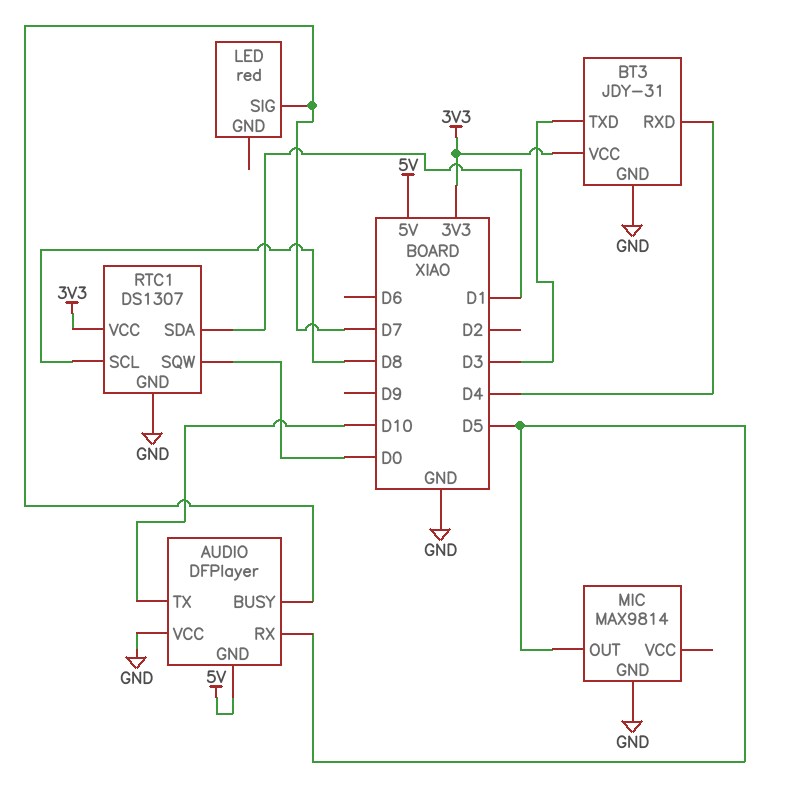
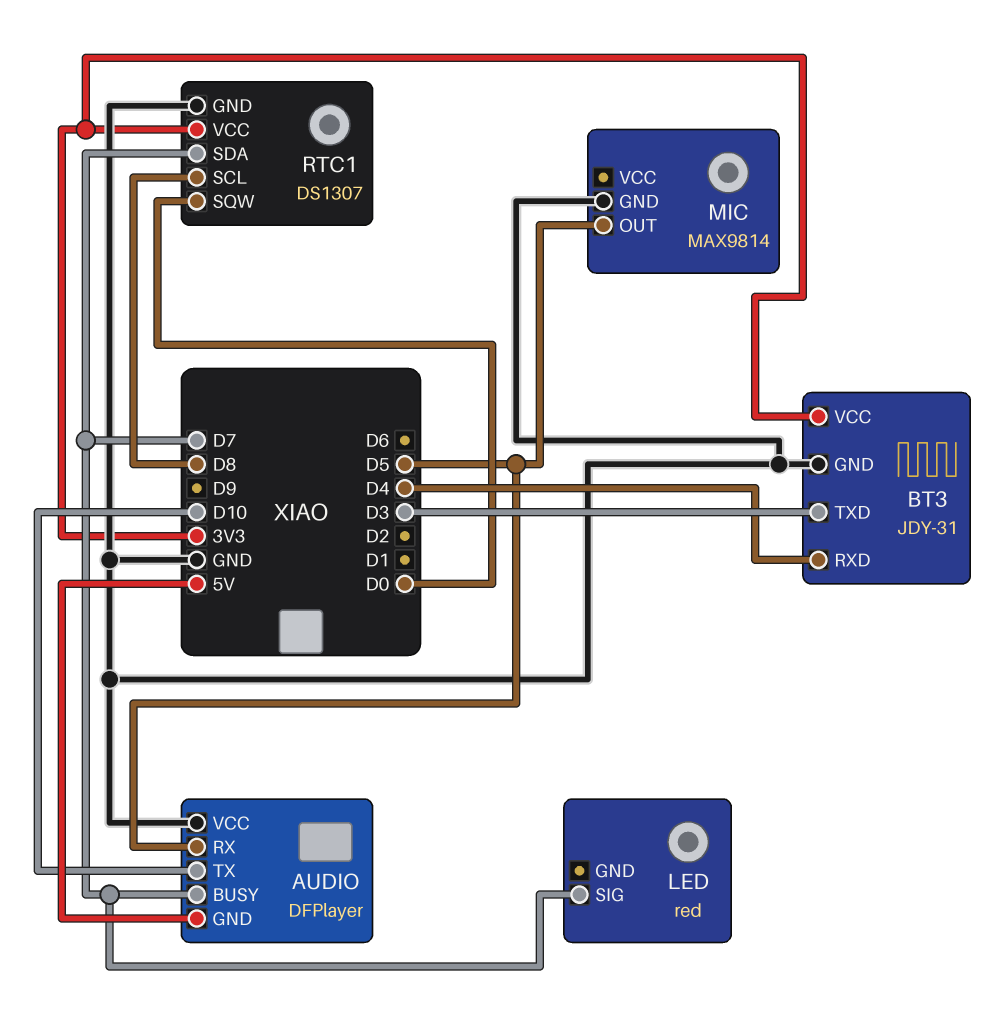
RTC1 pin SDA: D1 -> D7

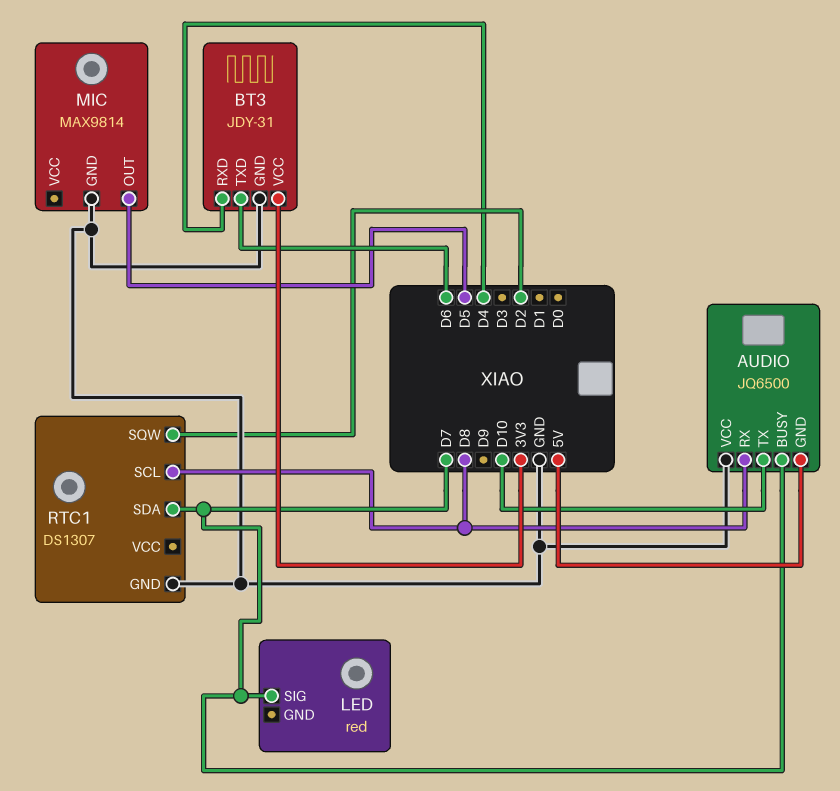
AUDIO: DFPlayer -> JQ6500
AUDIO pin RX: D5 -> D8
BT3 pin TXD: D3 -> D6
RTC1 pin SQW: D0 -> D2
RTC1 pin VCC: 3V3 -> none

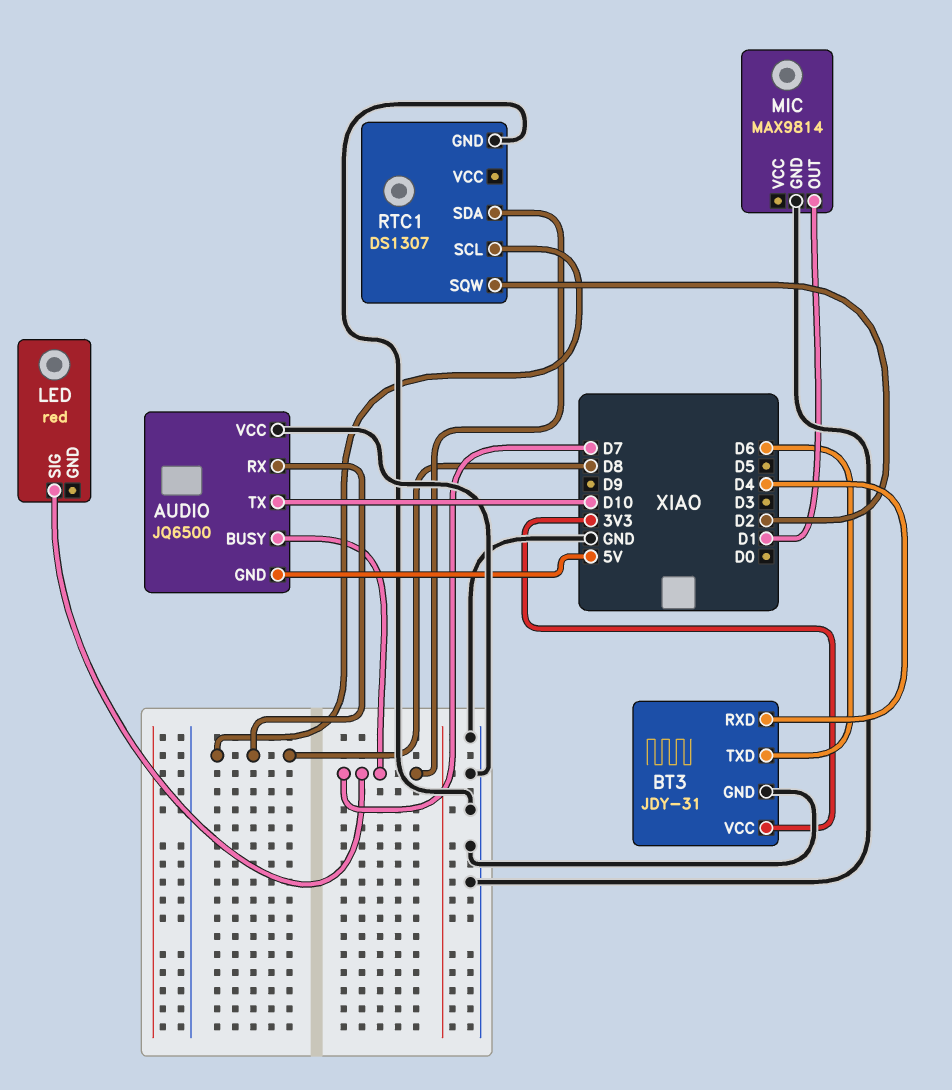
MIC pin OUT: D5 -> D1

